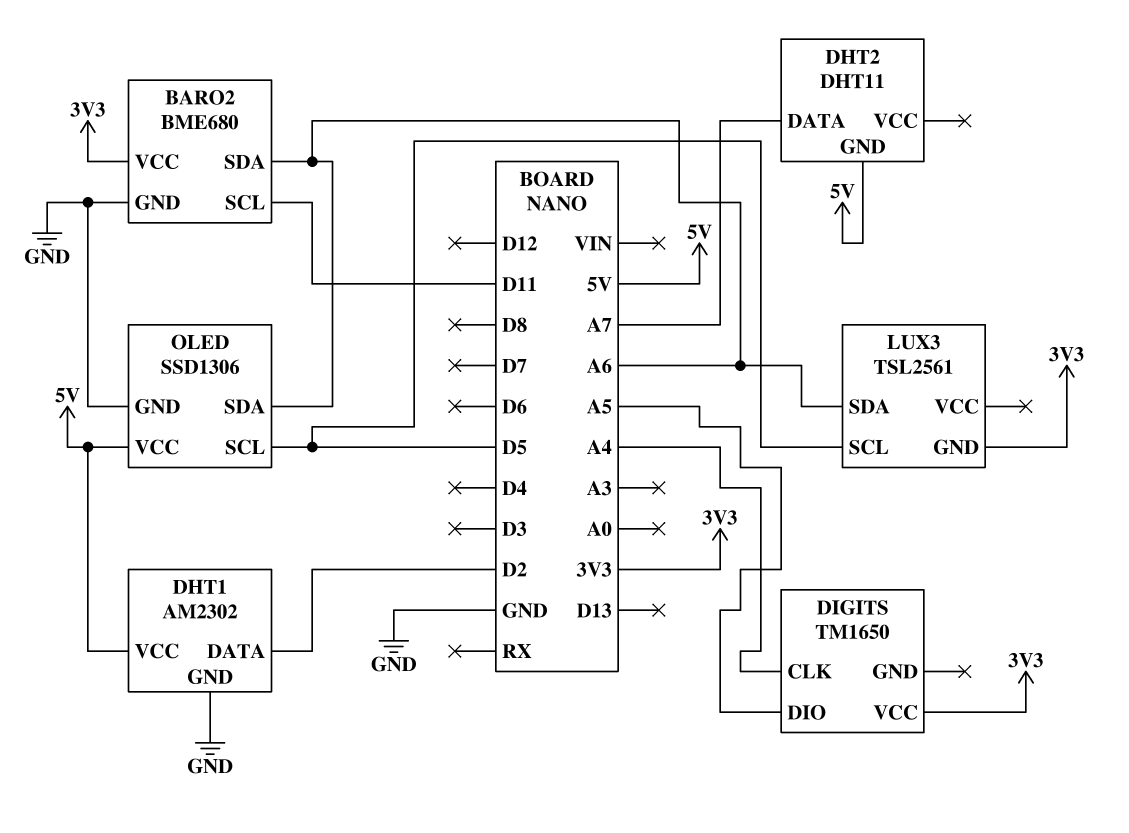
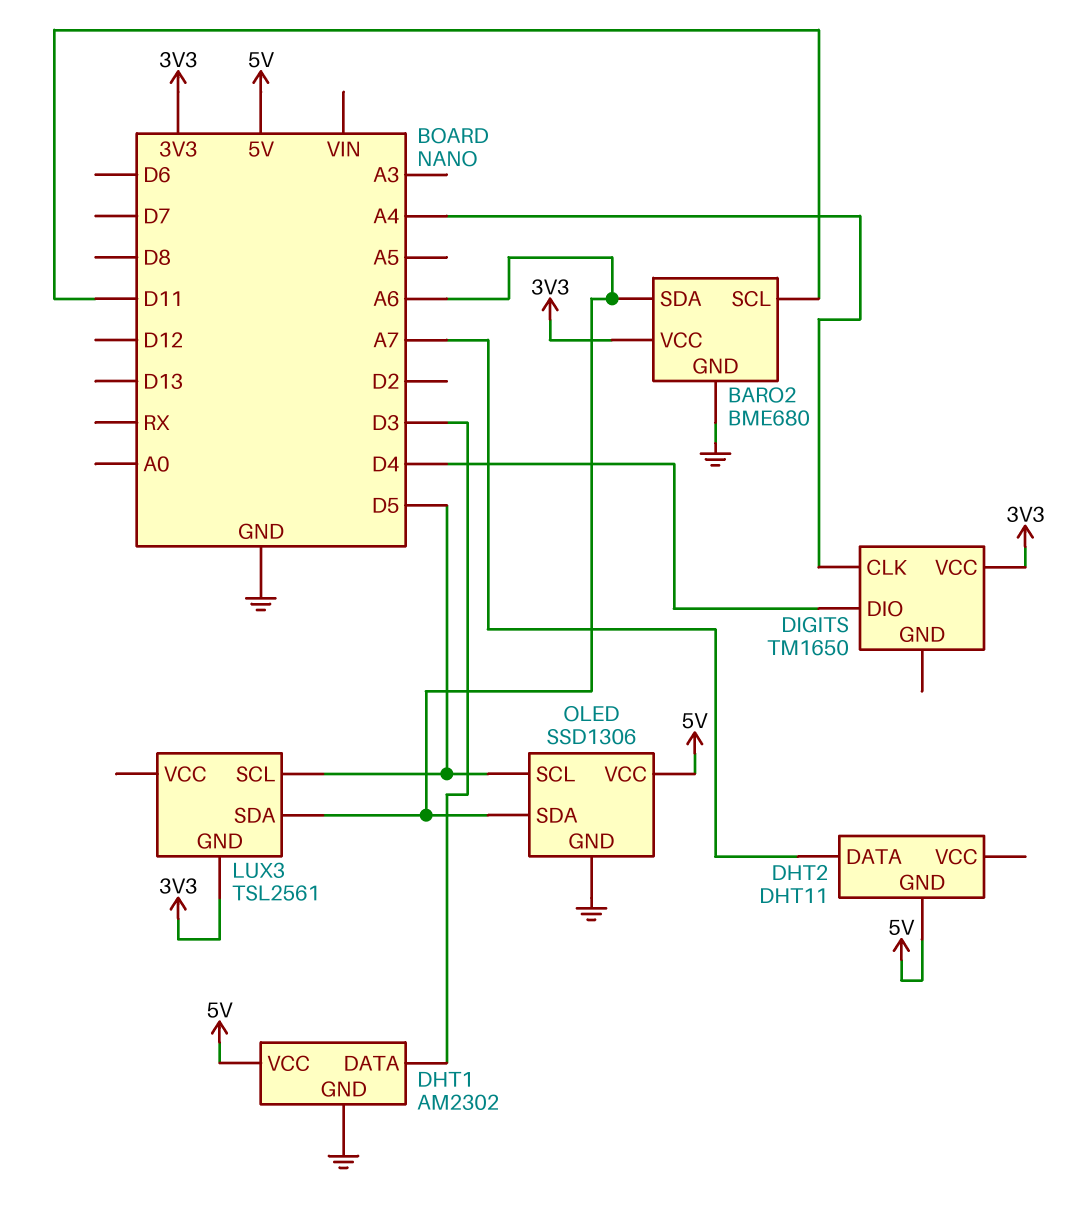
DHT1 pin DATA: D2 -> D3
DIGITS pin DIO: A5 -> D4

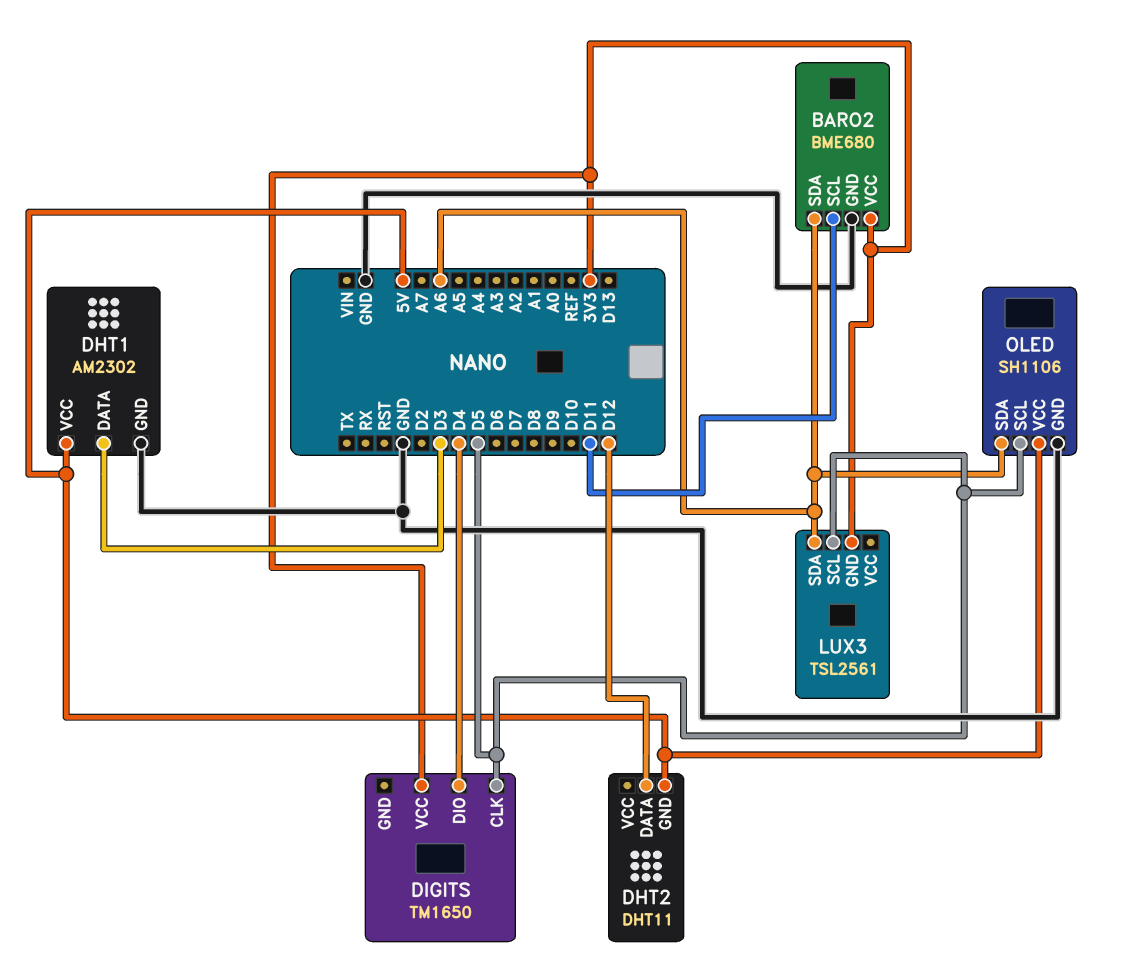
DHT2 pin DATA: A7 -> D12
DIGITS pin CLK: A4 -> D5
OLED: SSD1306 -> SH1106

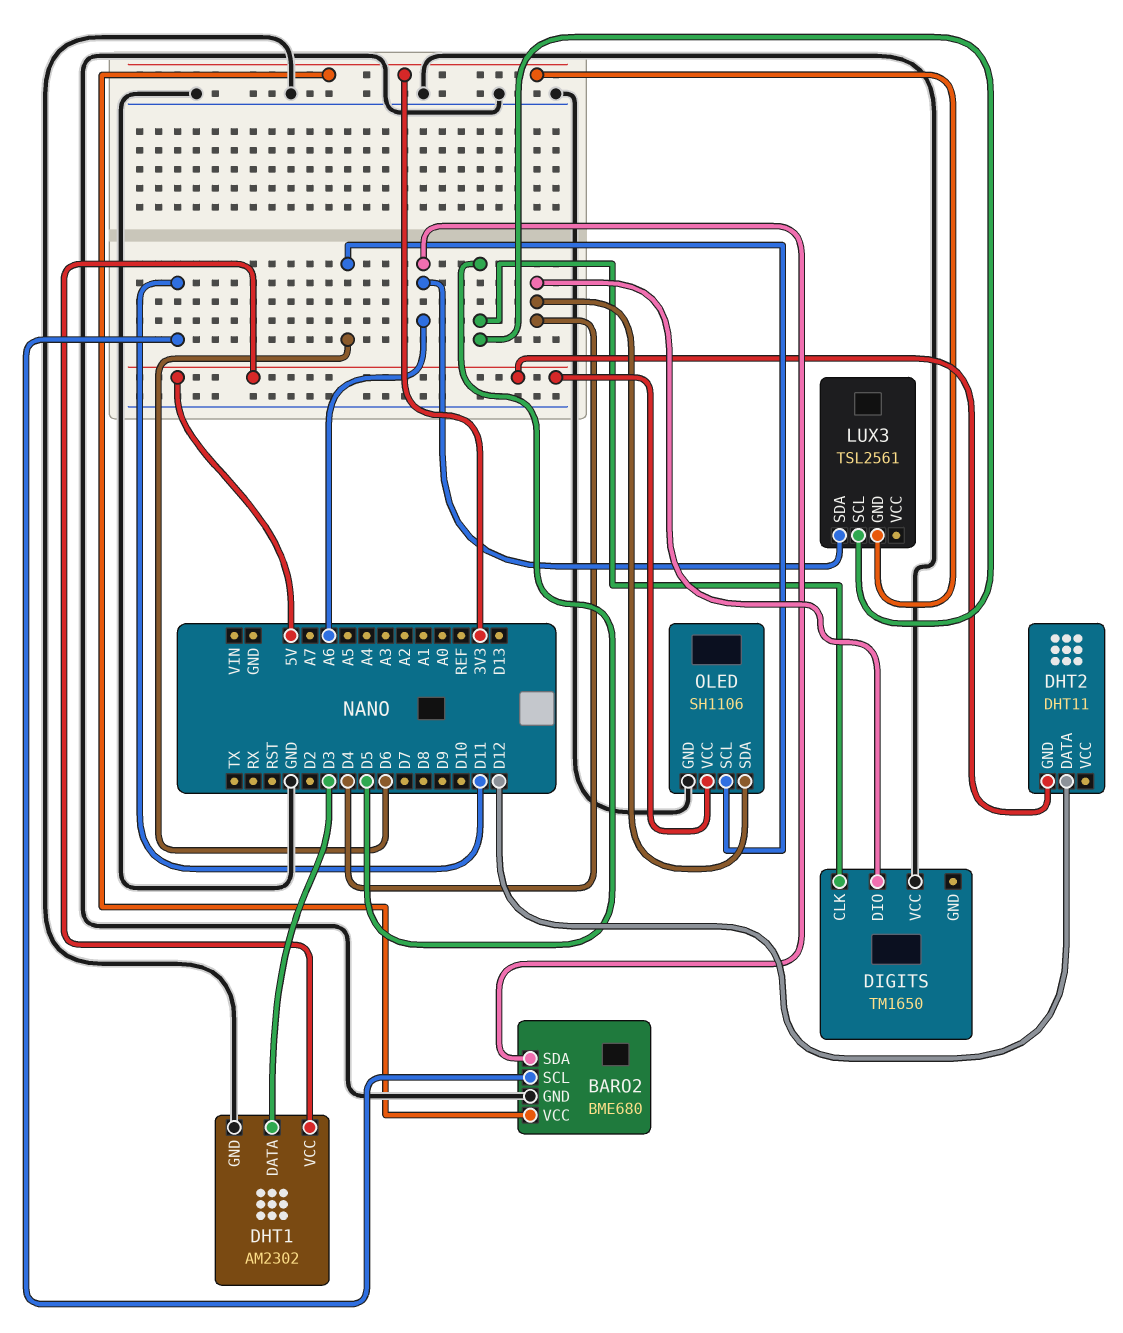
DIGITS pin VCC: 3V3 -> GND
OLED pin SCL: D5 -> D6
OLED pin SDA: A6 -> D4

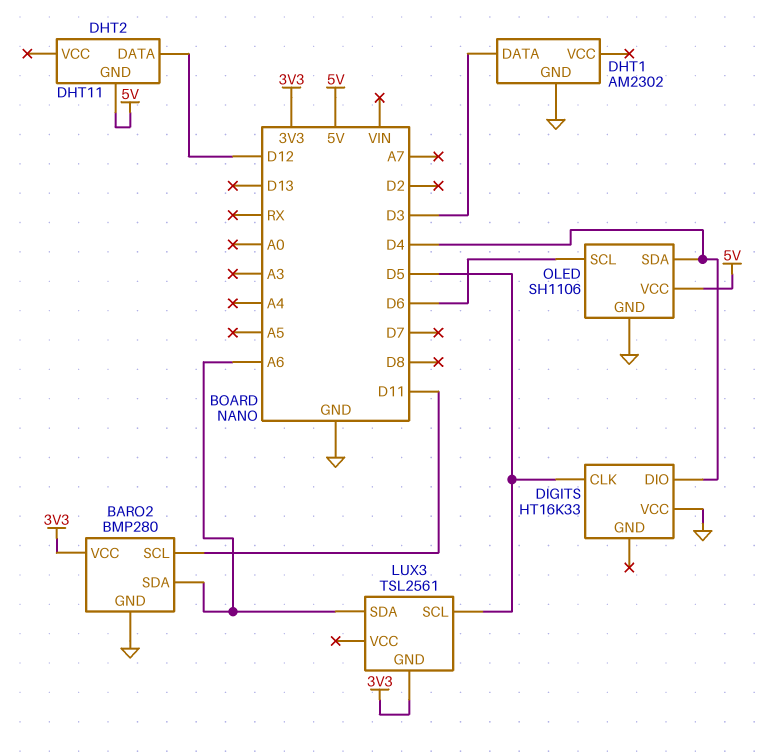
BARO2: BME680 -> BMP280
DHT1 pin VCC: 5V -> none
DIGITS: TM1650 -> HT16K33

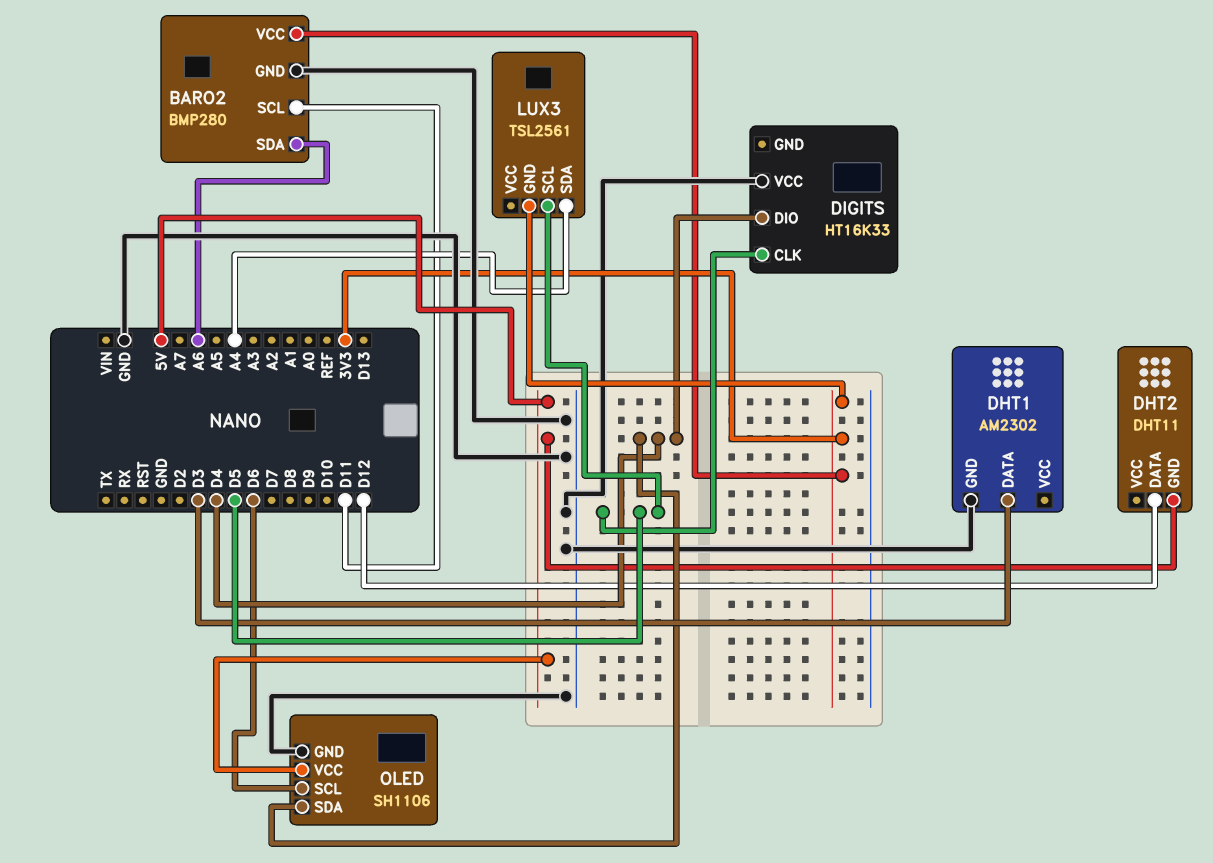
LUX3 pin SDA: A6 -> A4

